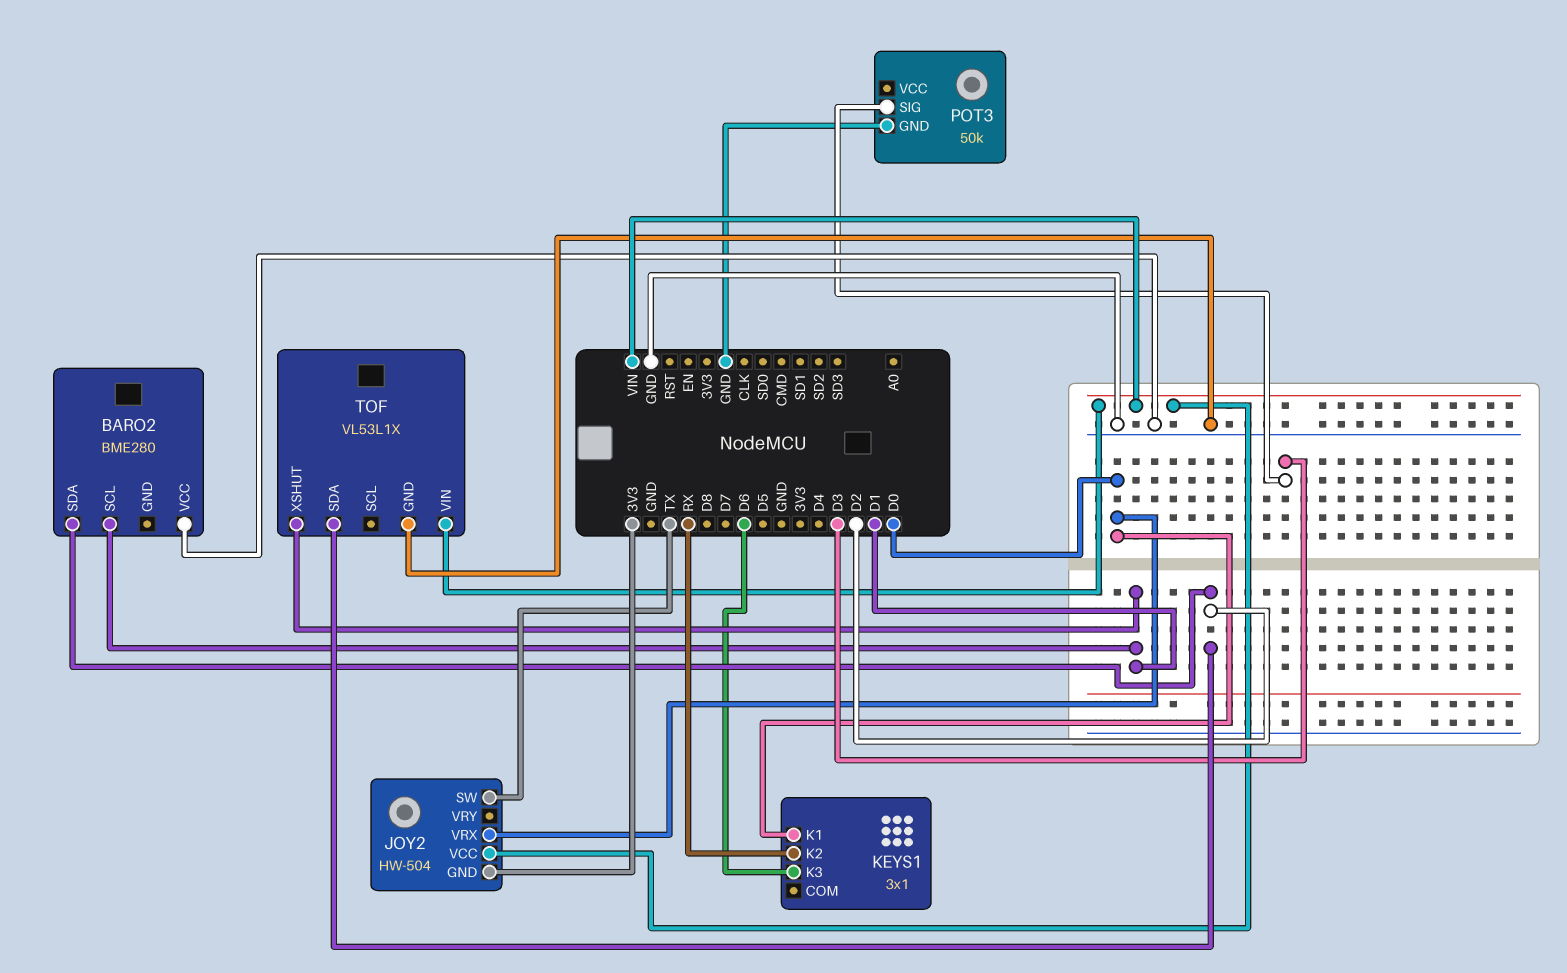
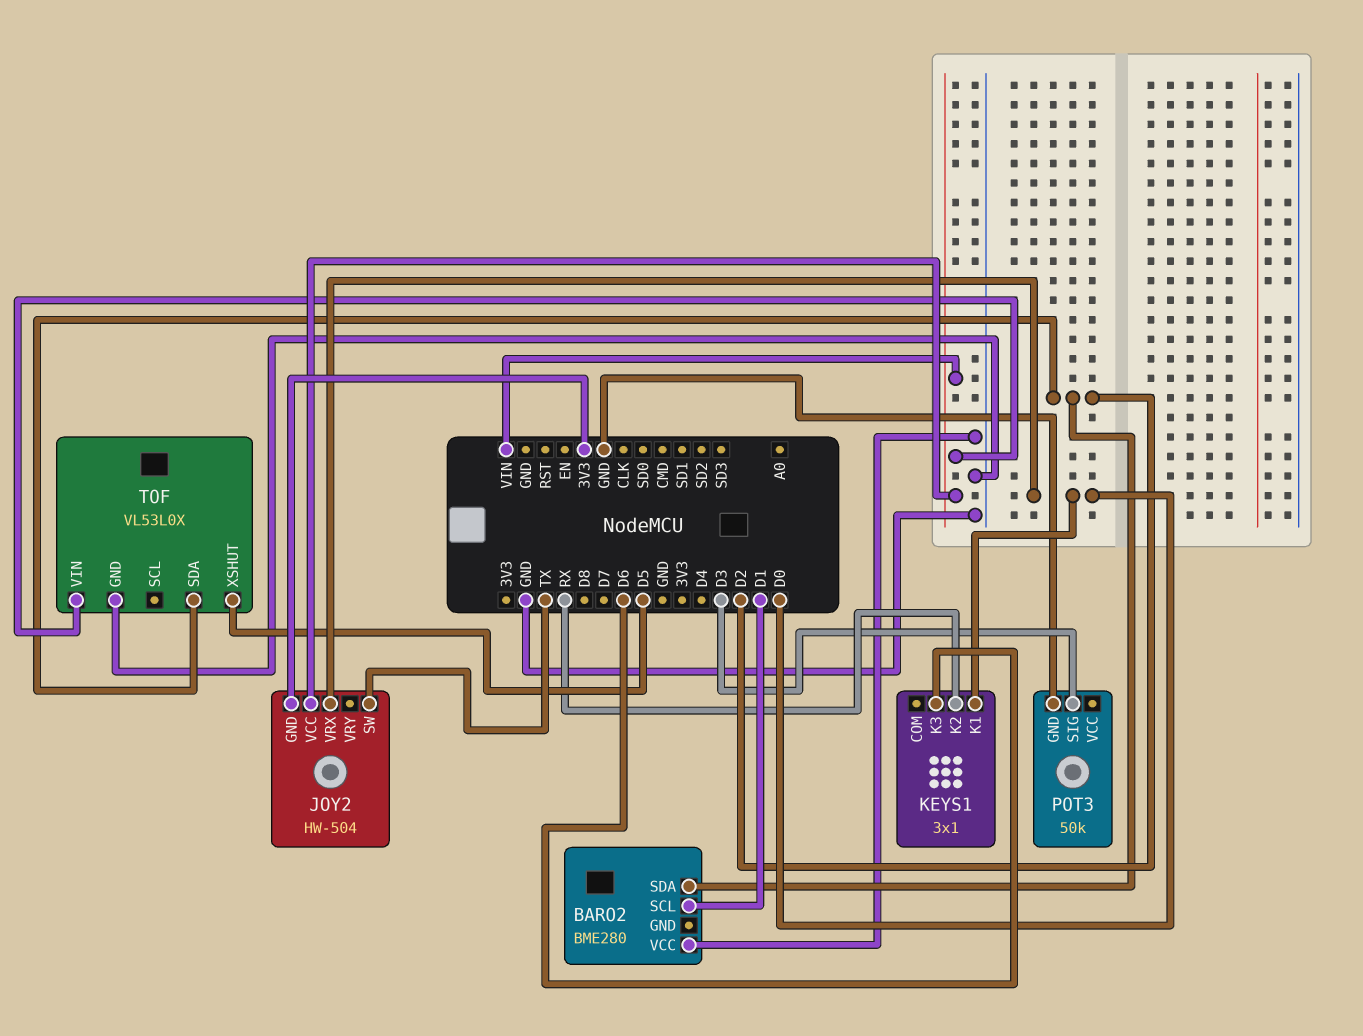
TOF: VL53L1X -> VL53L0X
TOF pin XSHUT: D1 -> D5

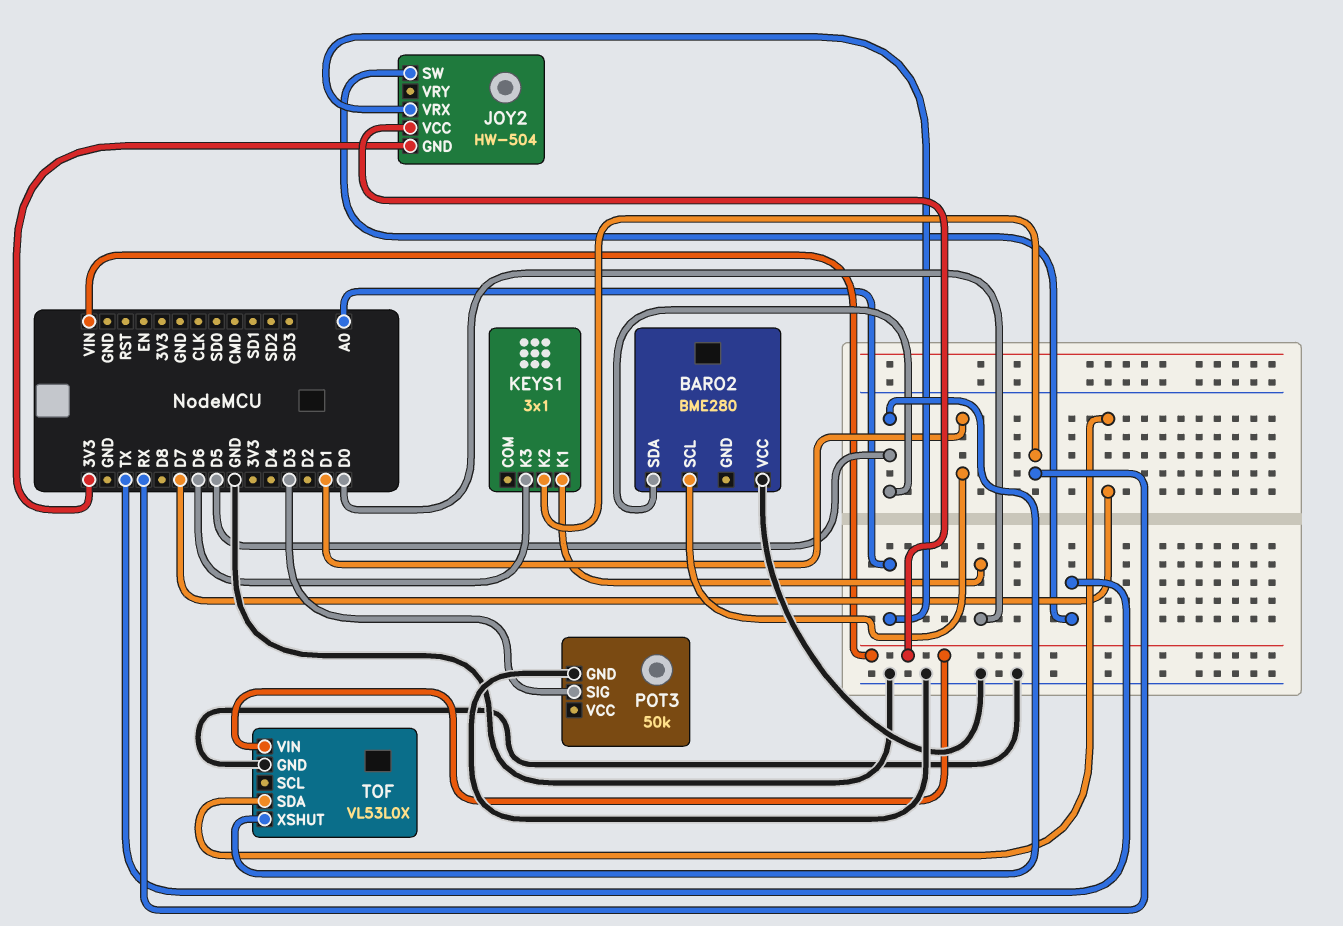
BARO2 pin SDA: D2 -> D5
JOY2 pin VRX: D0 -> A0
TOF pin SDA: D2 -> D7

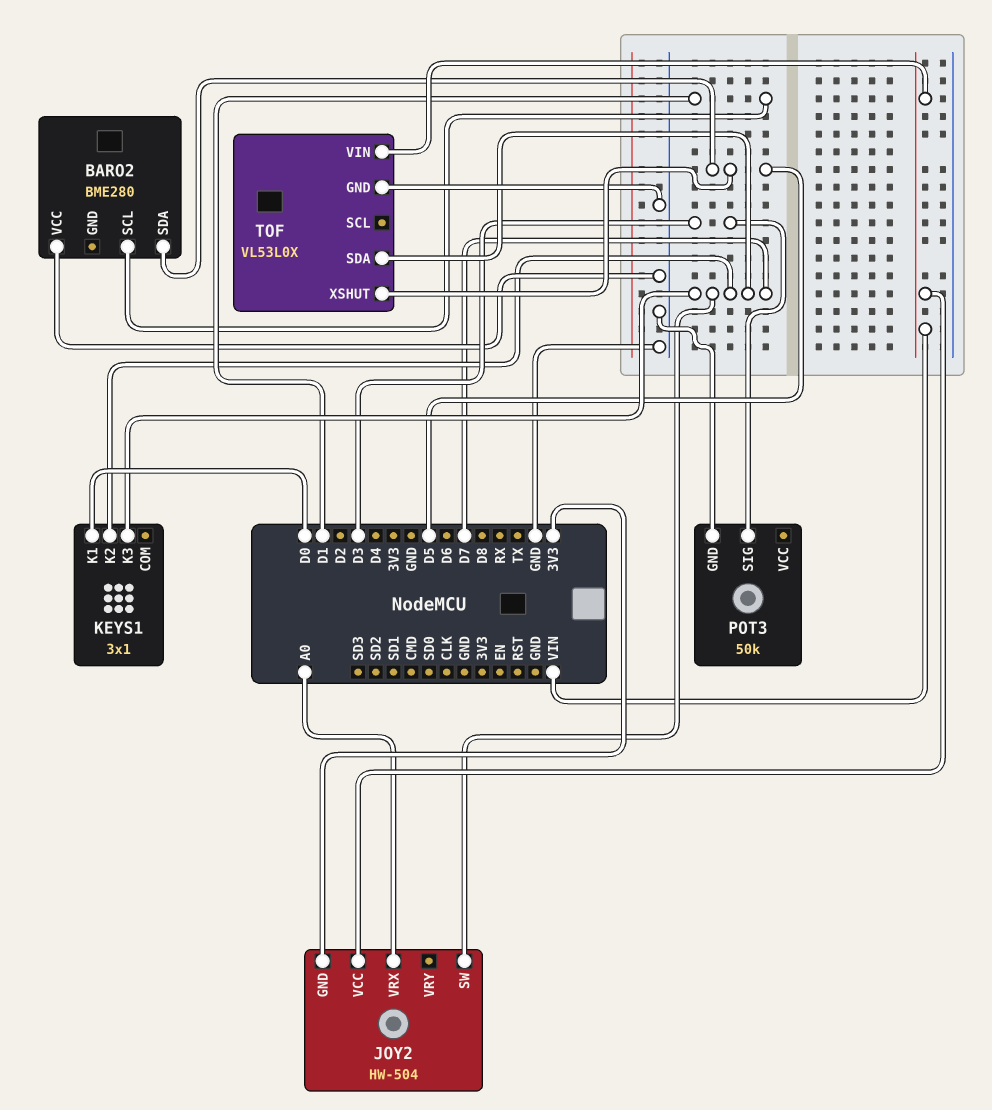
JOY2 pin SW: TX -> D7
KEYS1 pin K2: RX -> D7
KEYS1 pin K3: D6 -> D7

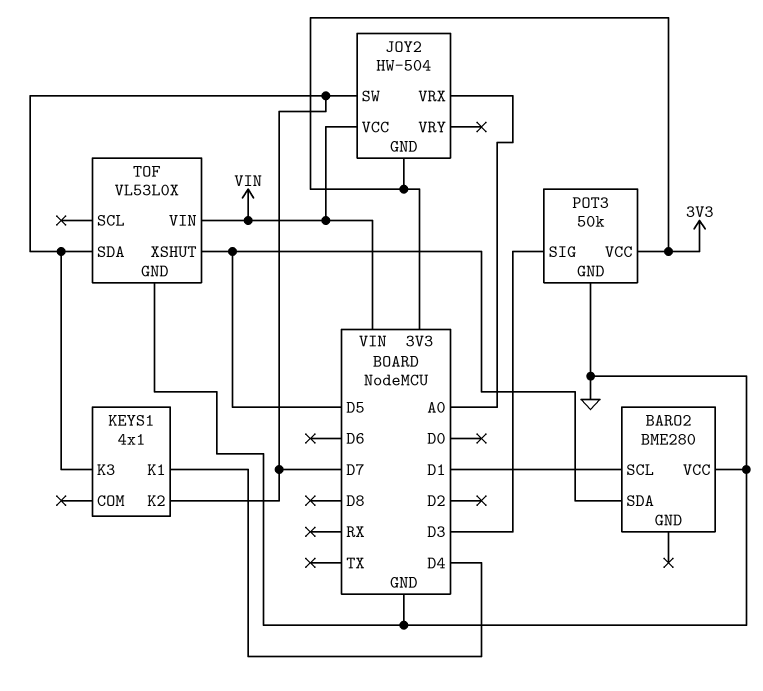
KEYS1: 3x1 -> 4x1
KEYS1 pin K1: D0 -> D4
POT3 pin VCC: none -> 3V3

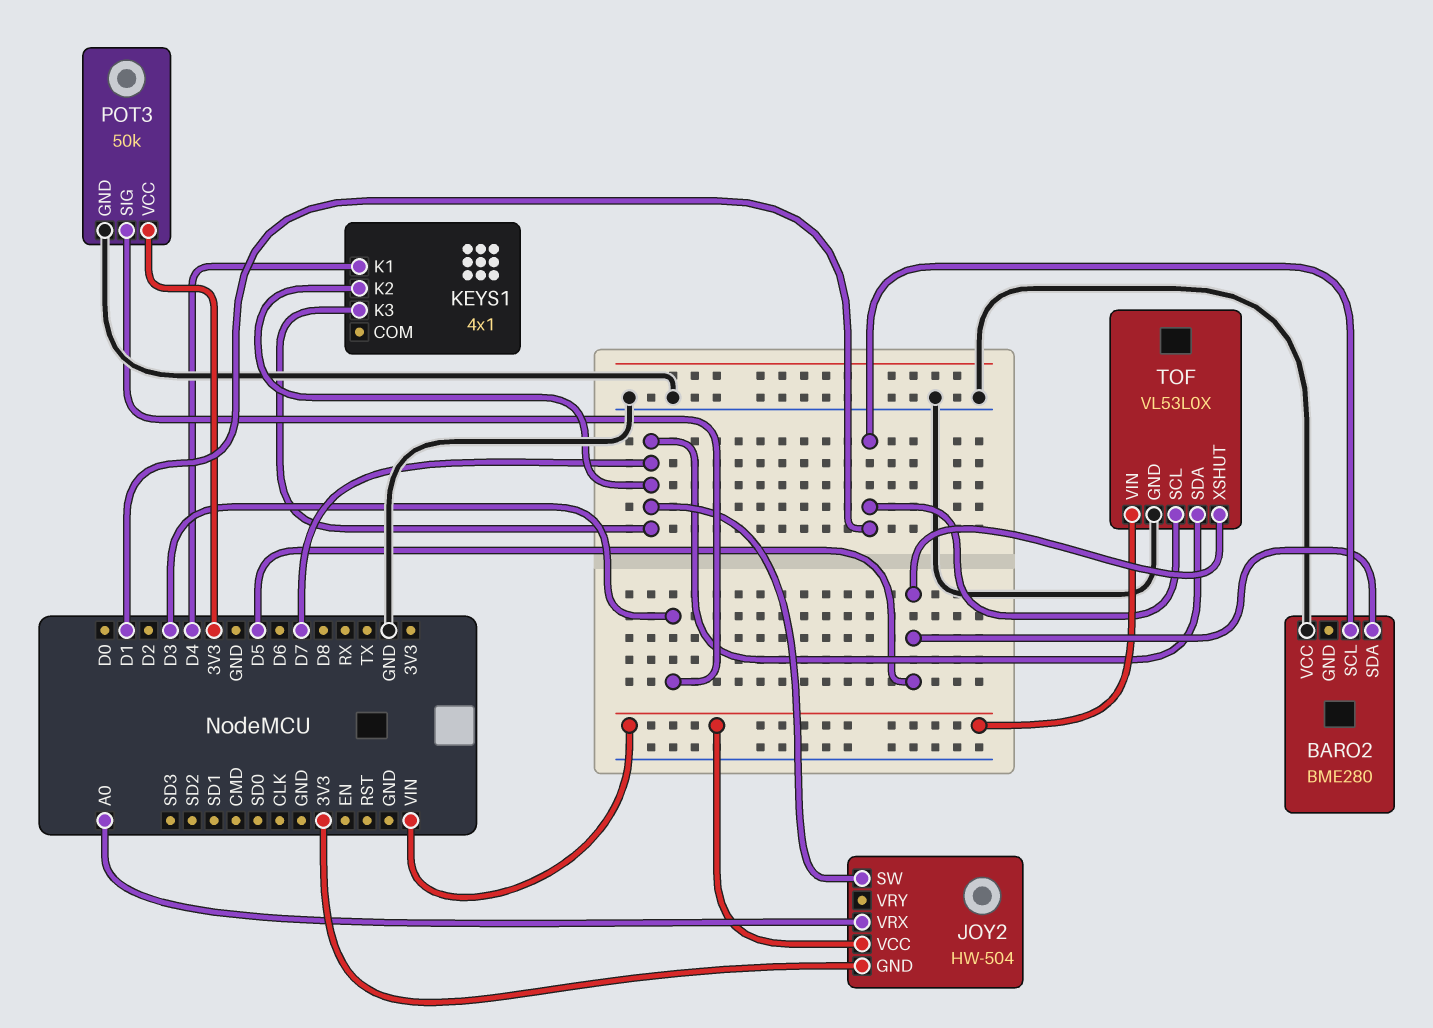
TOF pin SCL: none -> D1

